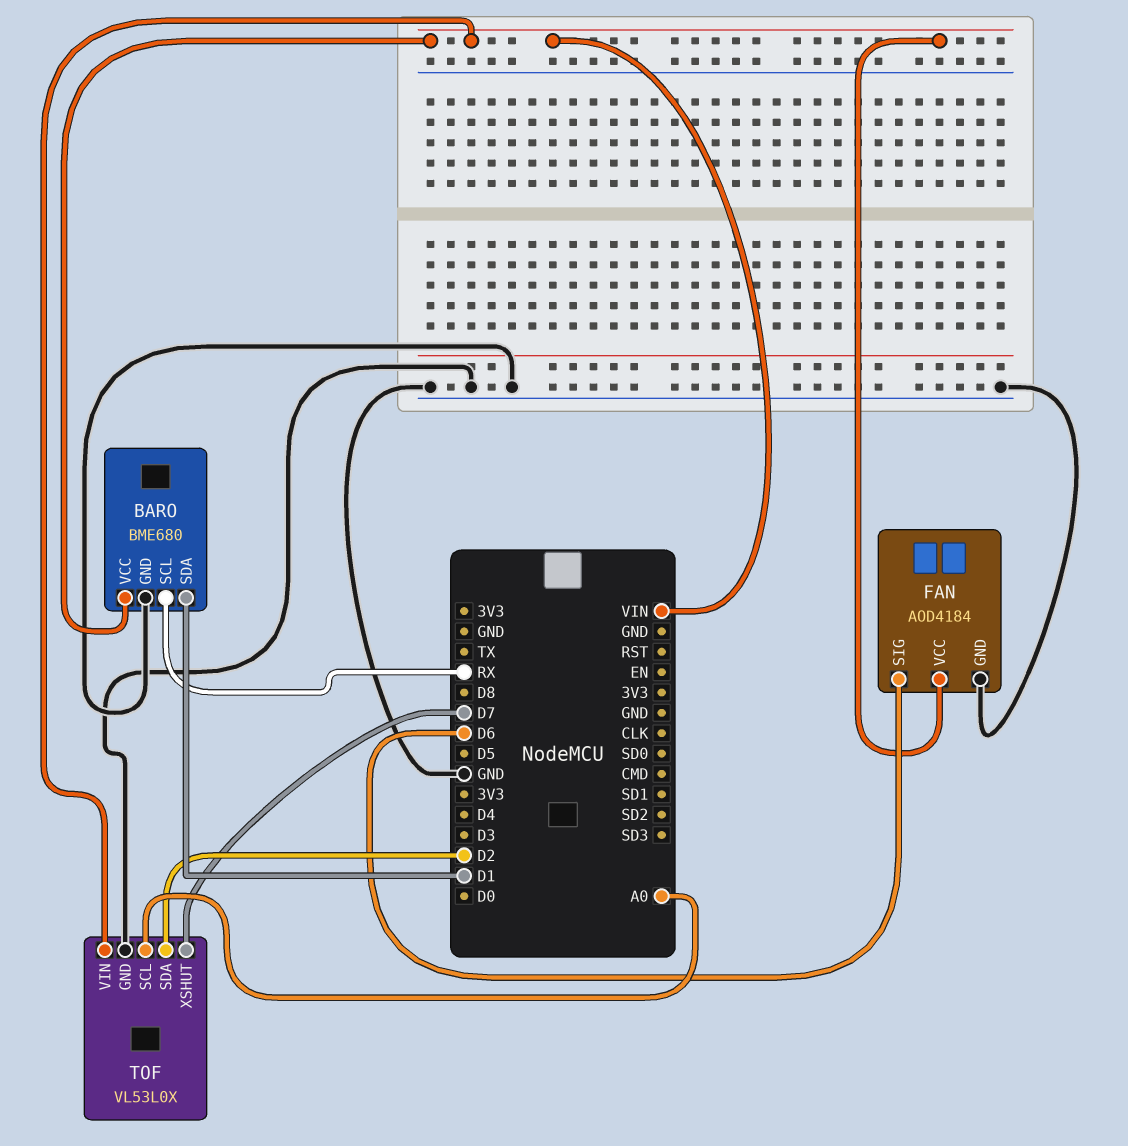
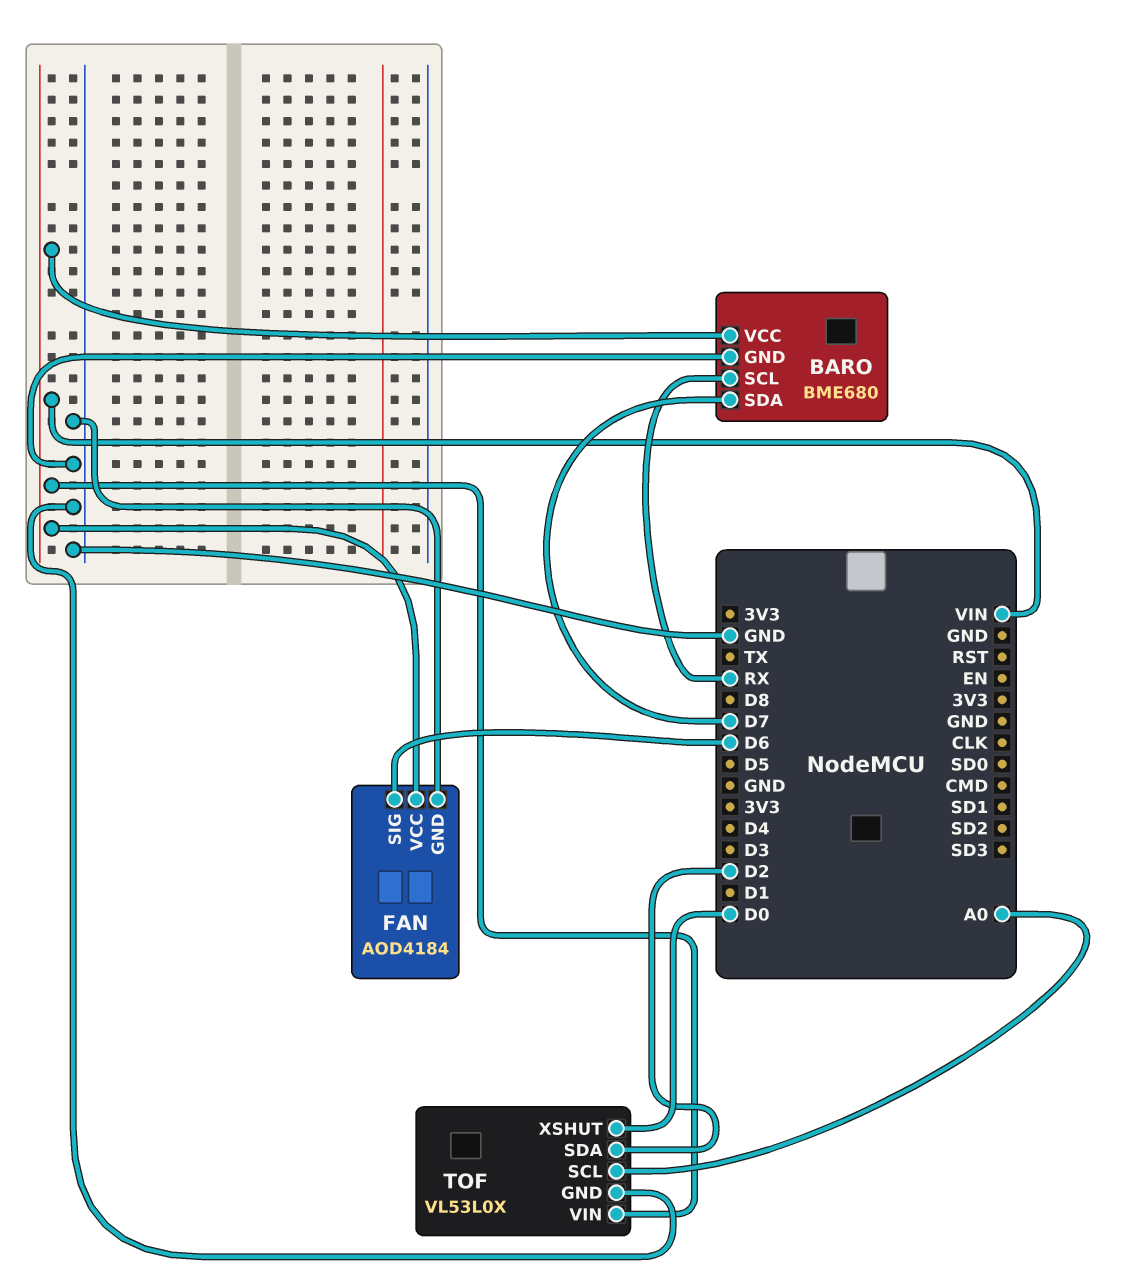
BARO pin SDA: D1 -> D7
TOF pin XSHUT: D7 -> D0

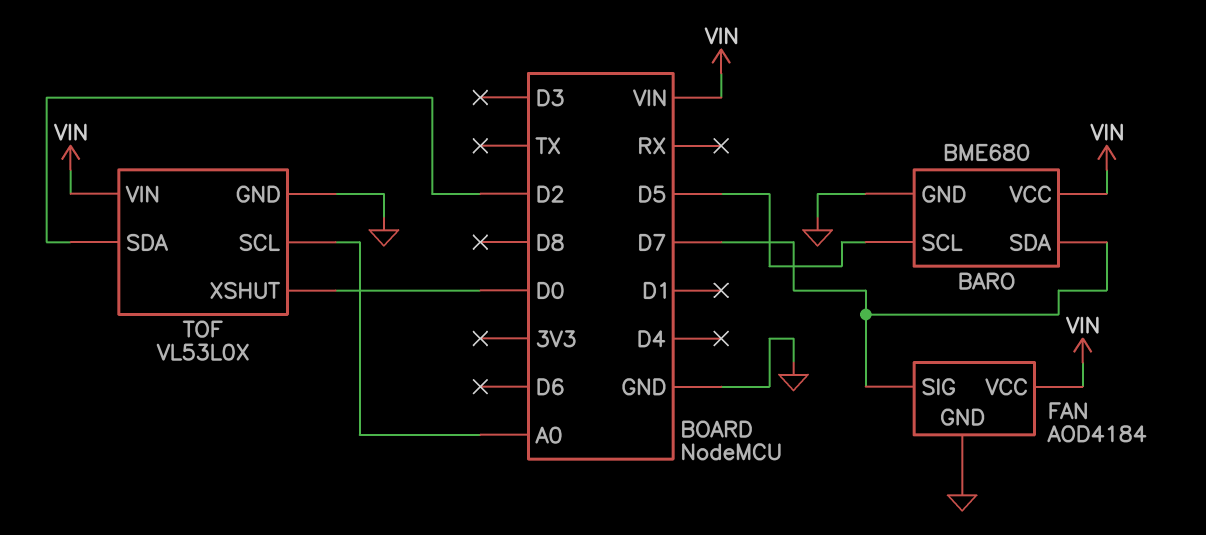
BARO pin SCL: RX -> D5
FAN pin SIG: D6 -> D7

